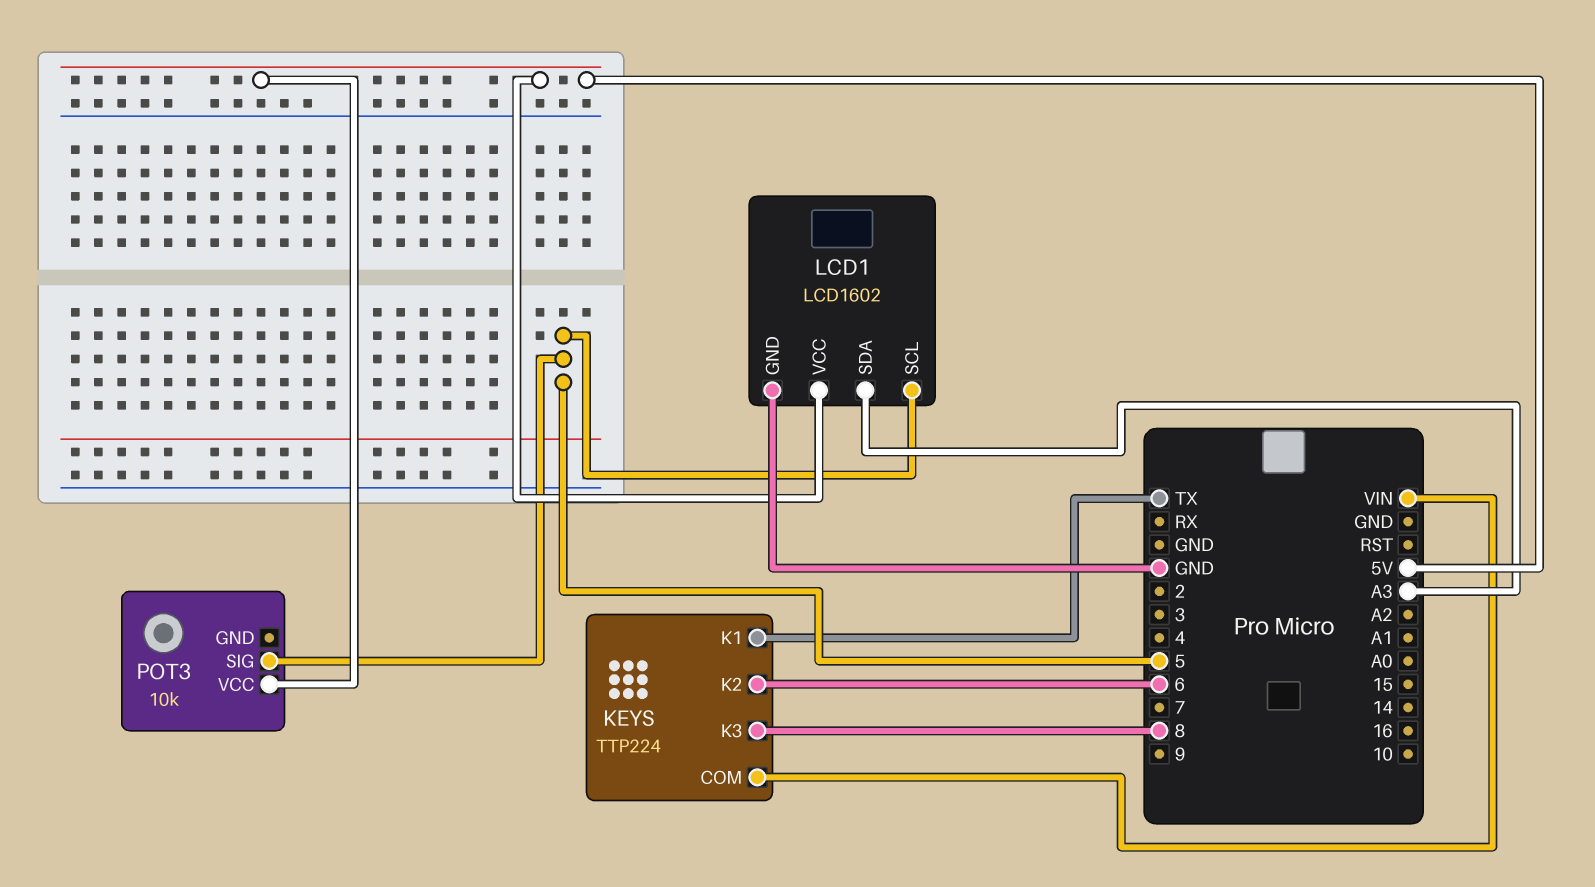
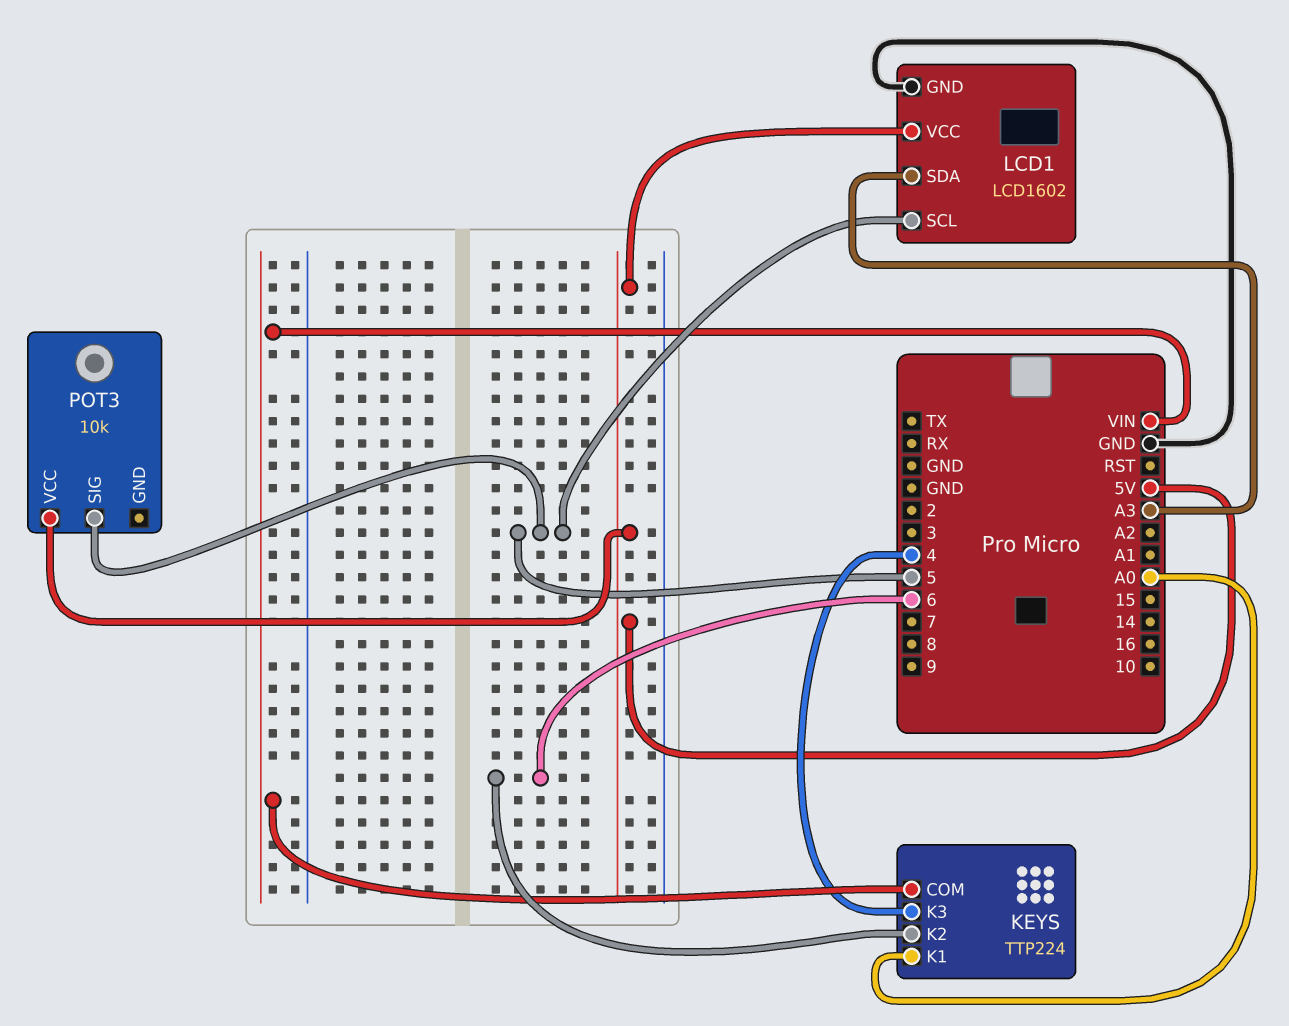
KEYS pin K1: TX -> A0
KEYS pin K3: 8 -> 4

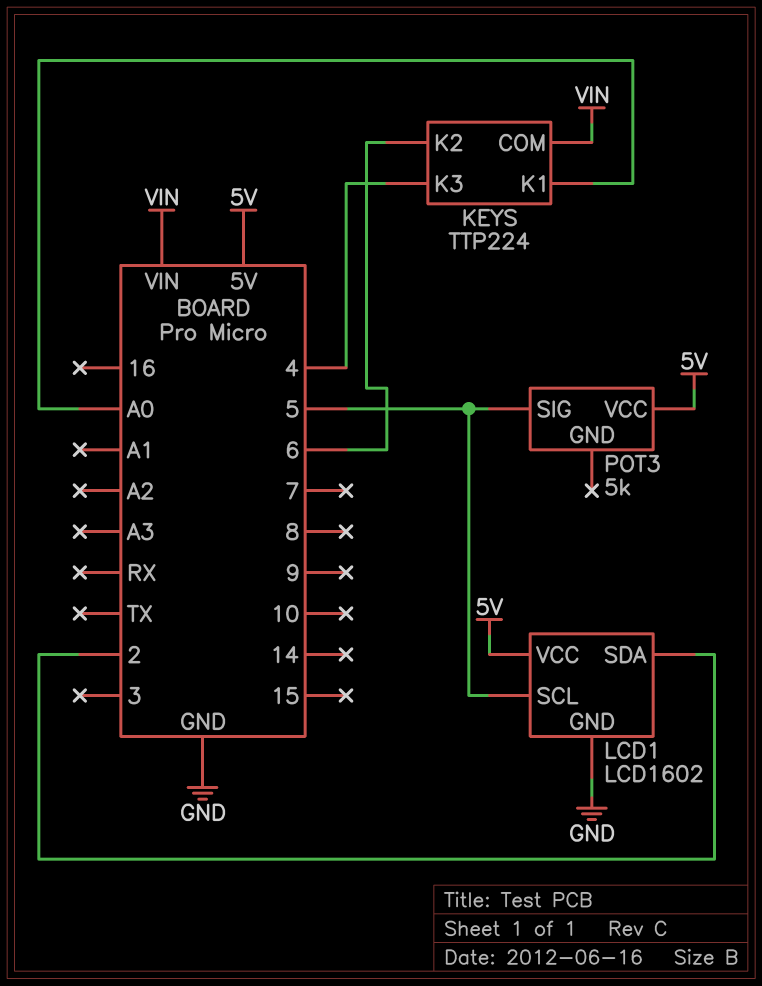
LCD1 pin SDA: A3 -> 2
POT3: 10k -> 5k

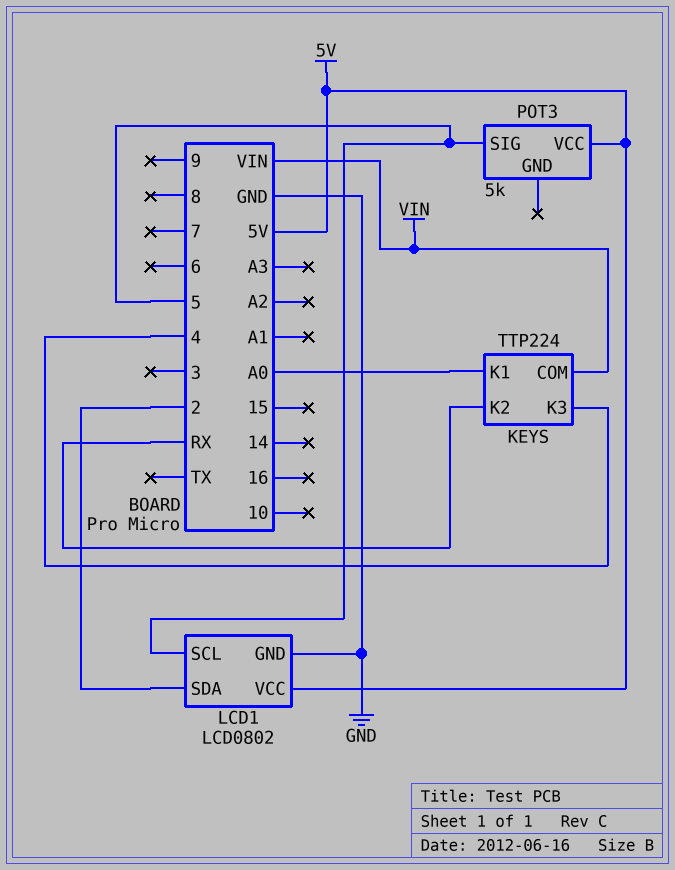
KEYS pin K2: 6 -> RX
LCD1: LCD1602 -> LCD0802

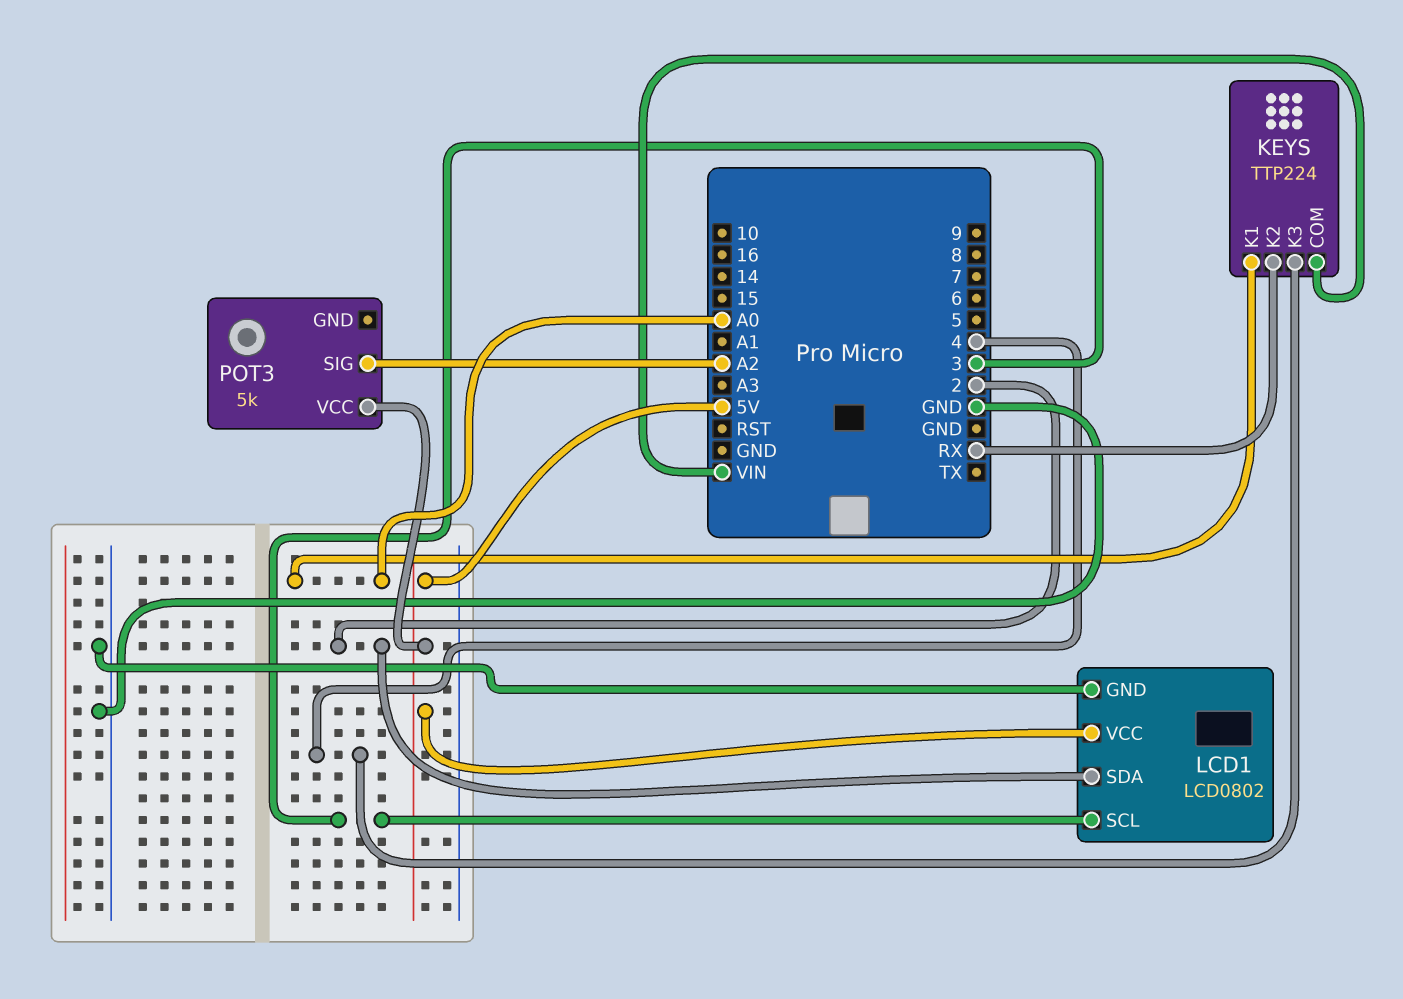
LCD1 pin SCL: 5 -> 3
POT3 pin SIG: 5 -> A2

